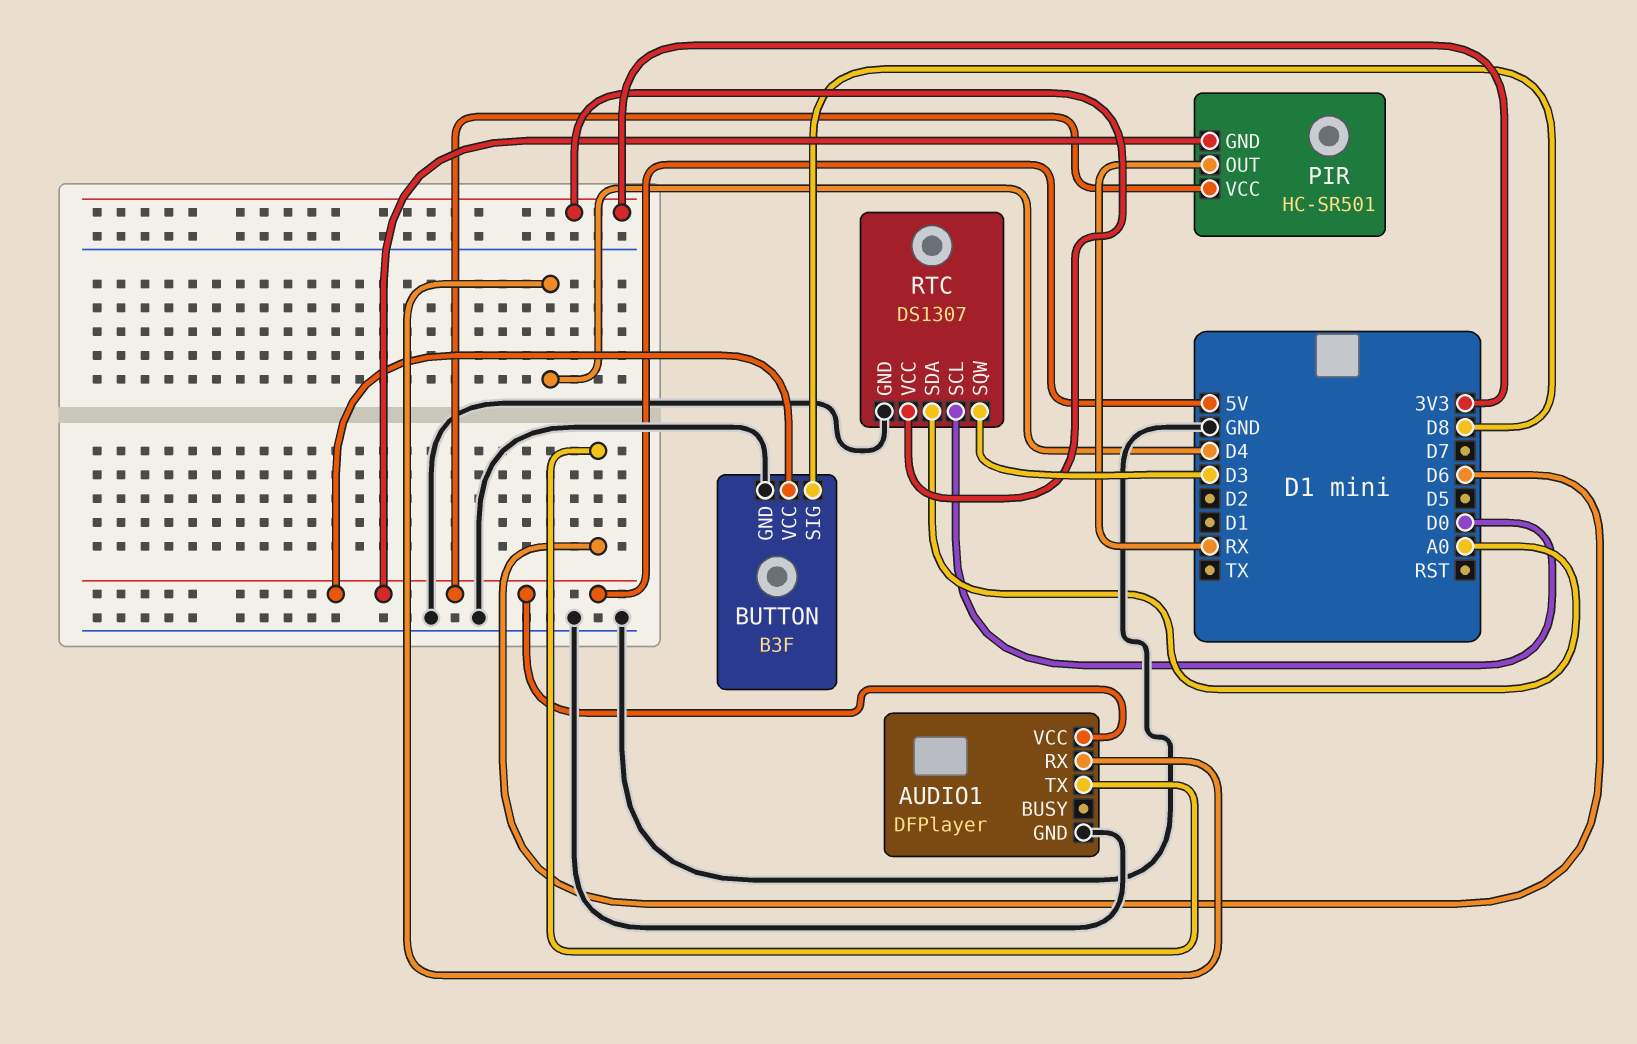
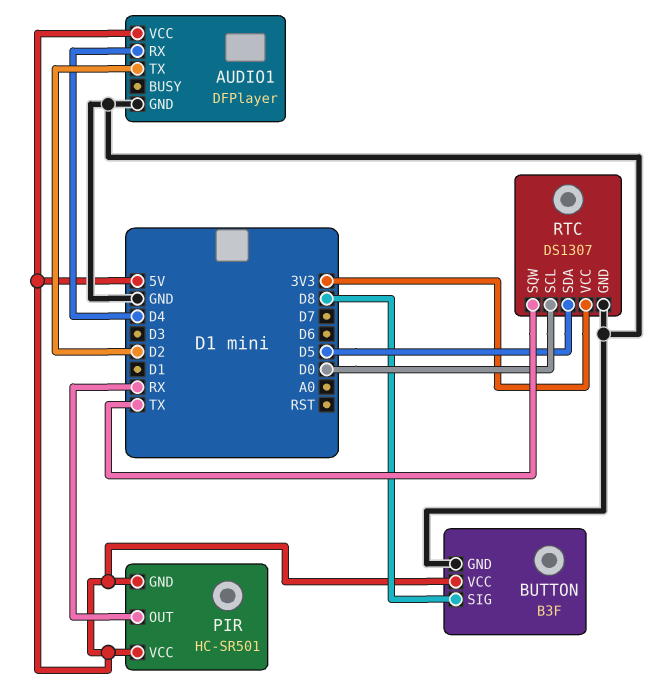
AUDIO1 pin TX: D6 -> D2
RTC pin SDA: A0 -> D5
RTC pin SQW: D3 -> TX

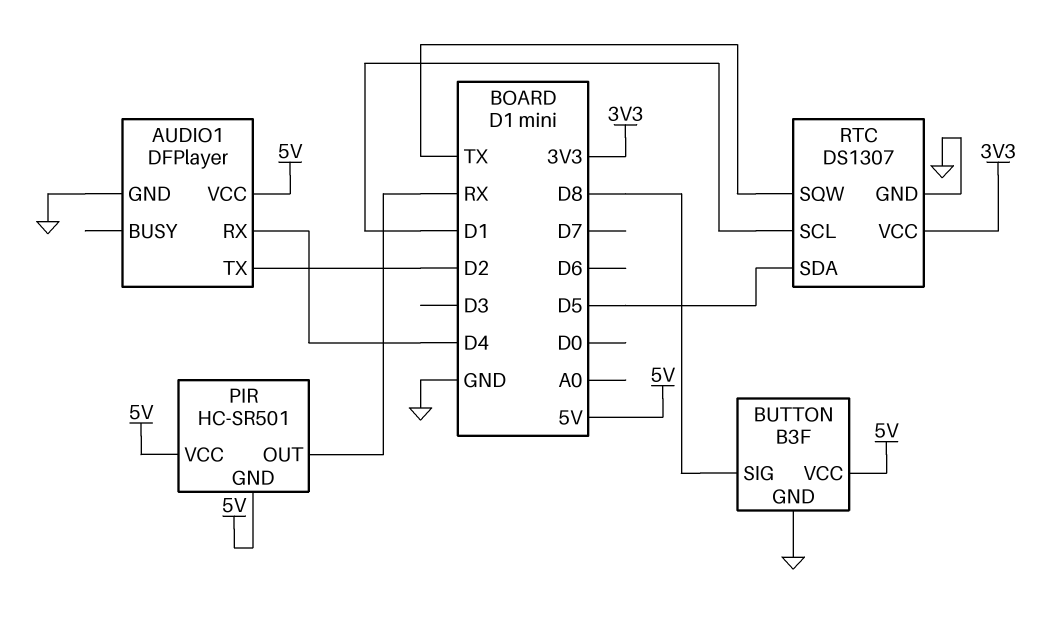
RTC pin SCL: D0 -> D1

